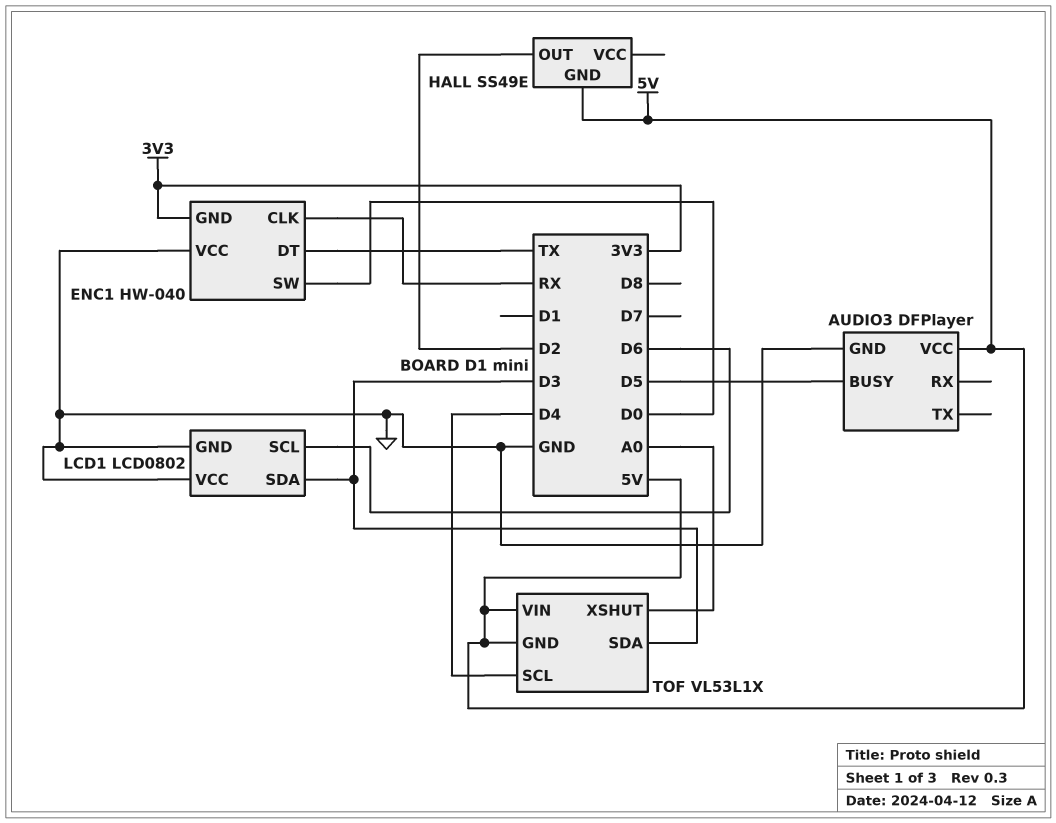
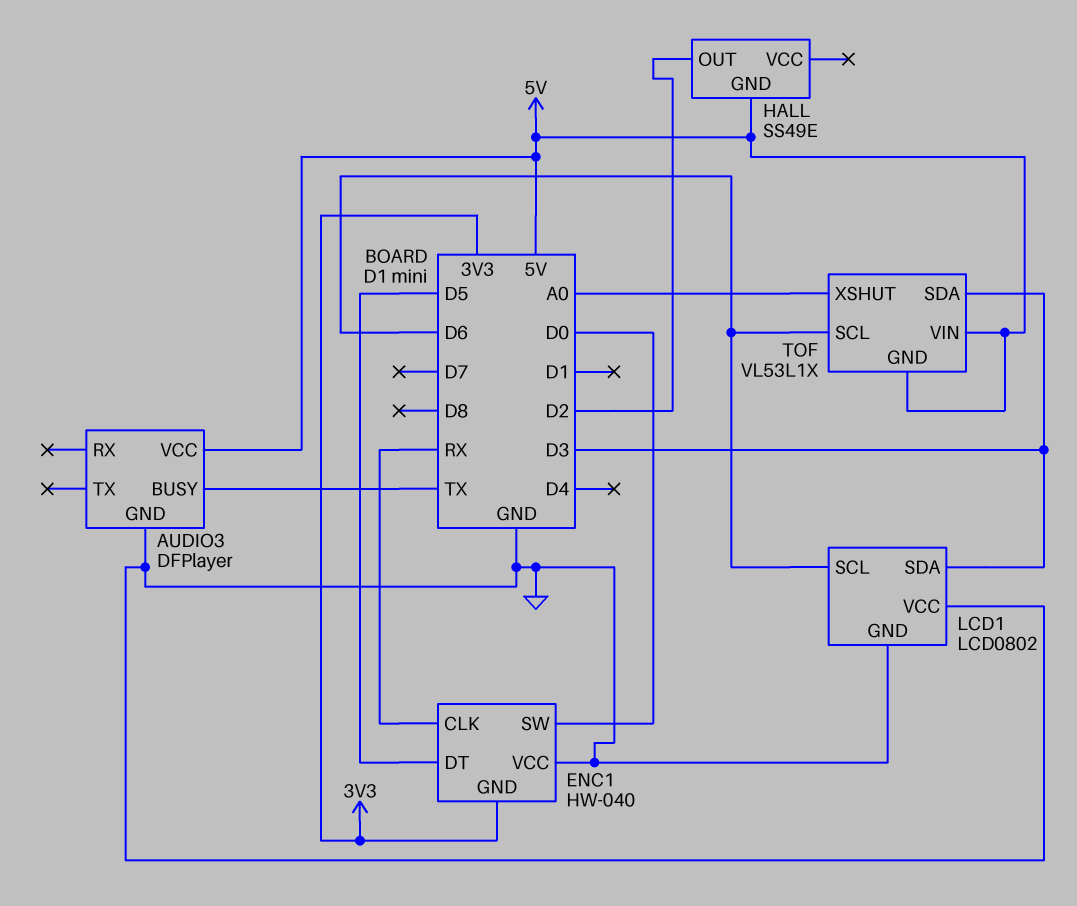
AUDIO3 pin BUSY: D5 -> TX
ENC1 pin DT: TX -> D5
TOF pin SCL: D4 -> D6

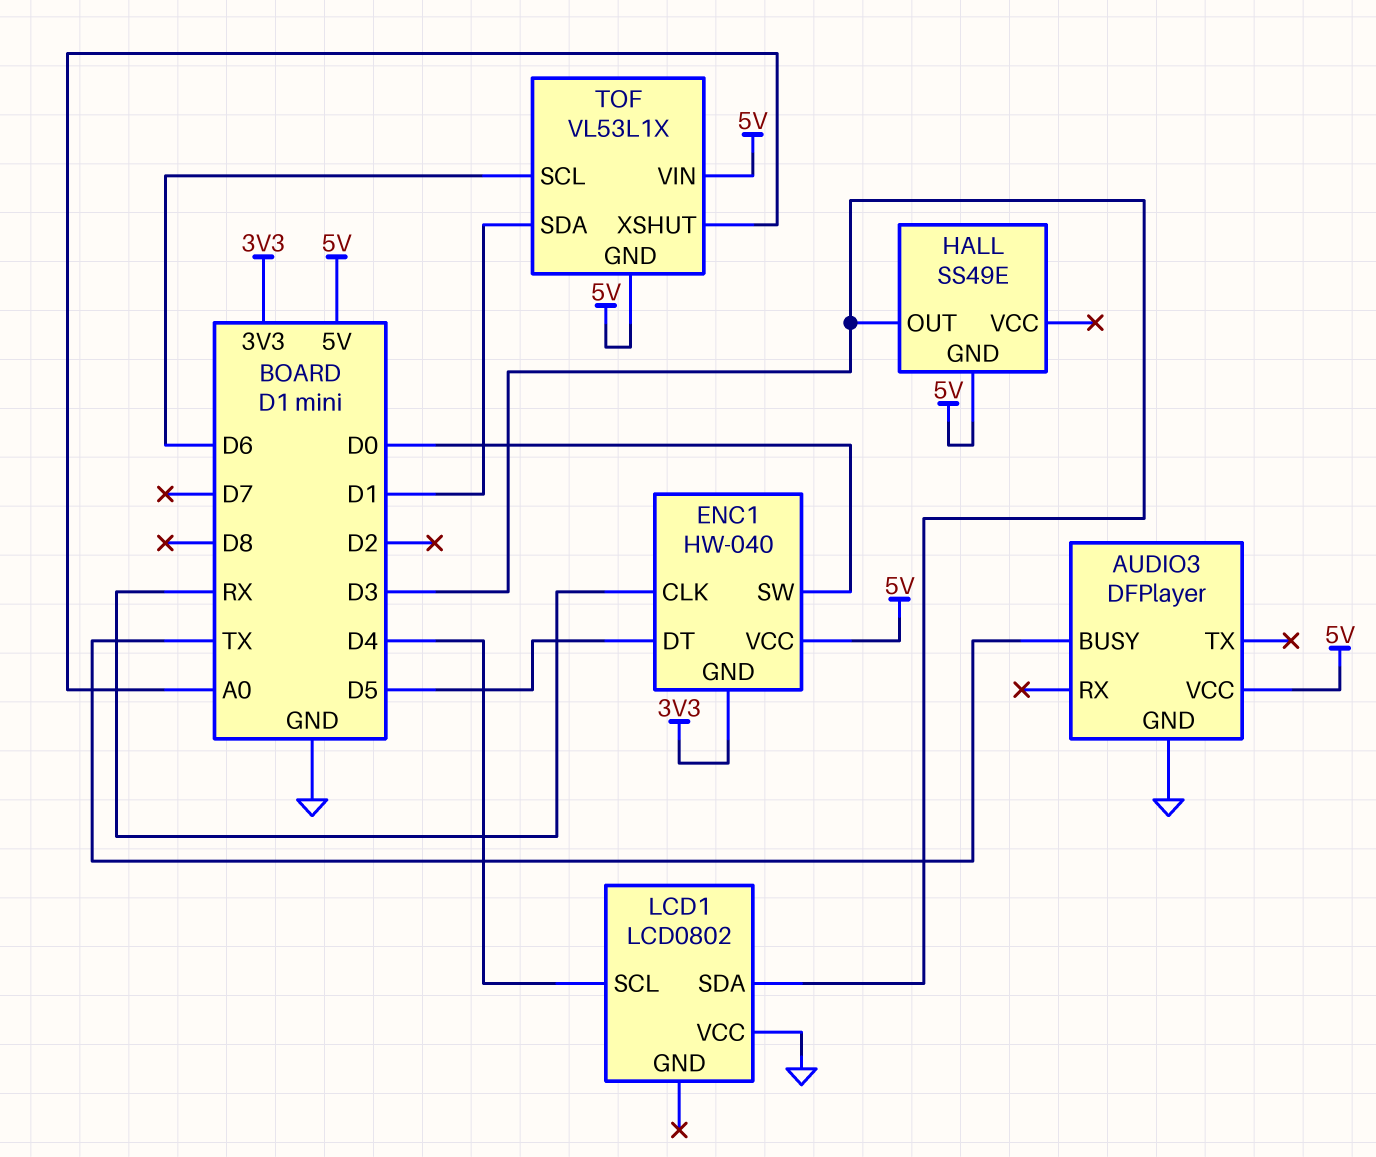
ENC1 pin VCC: GND -> 5V
HALL pin OUT: D2 -> D3
LCD1 pin GND: GND -> none
LCD1 pin SCL: D6 -> D4
TOF pin SDA: D3 -> D1

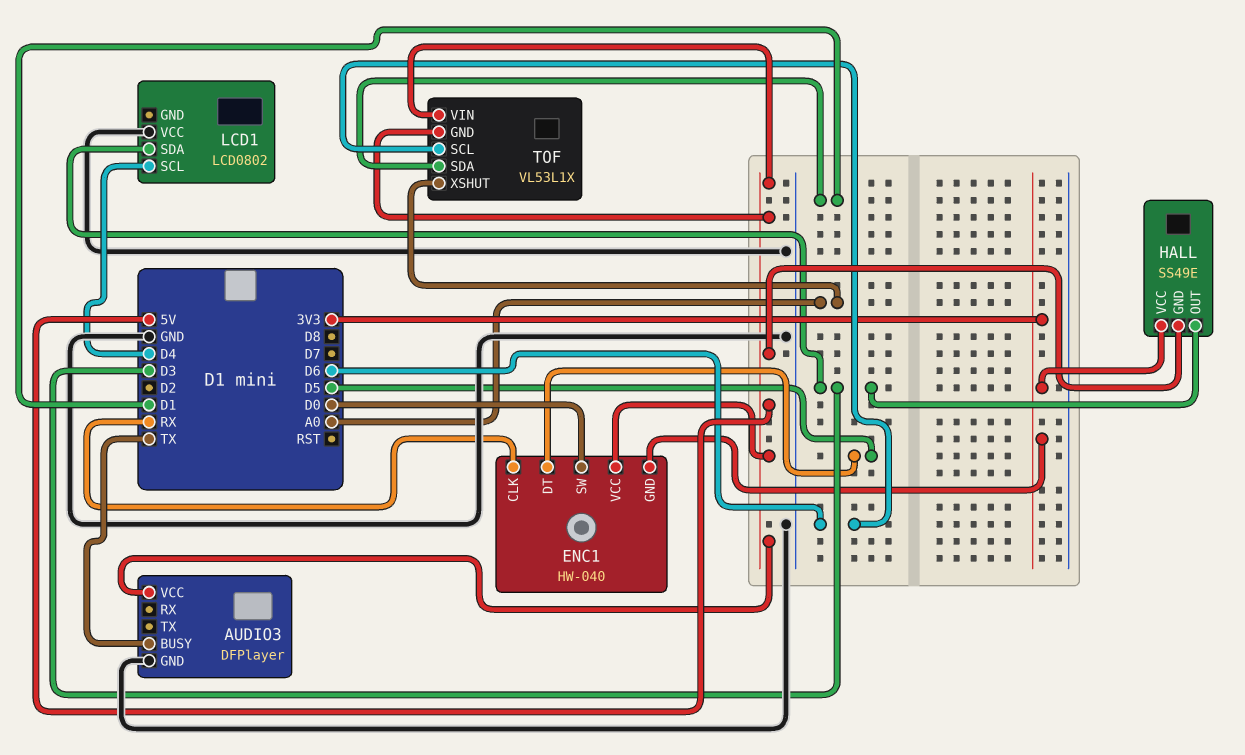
HALL pin VCC: none -> 3V3

